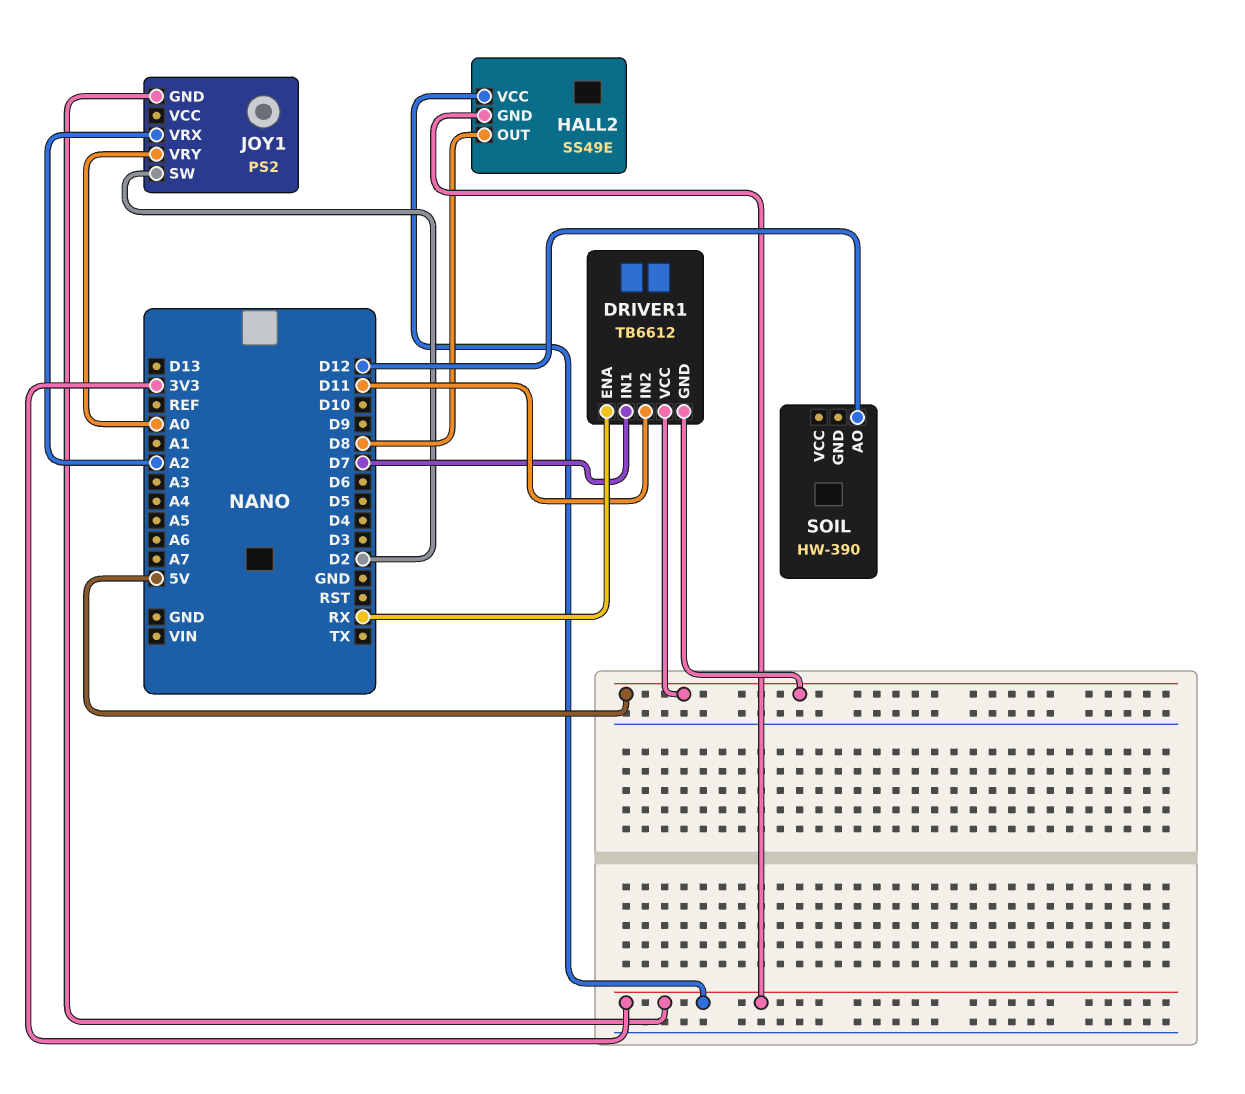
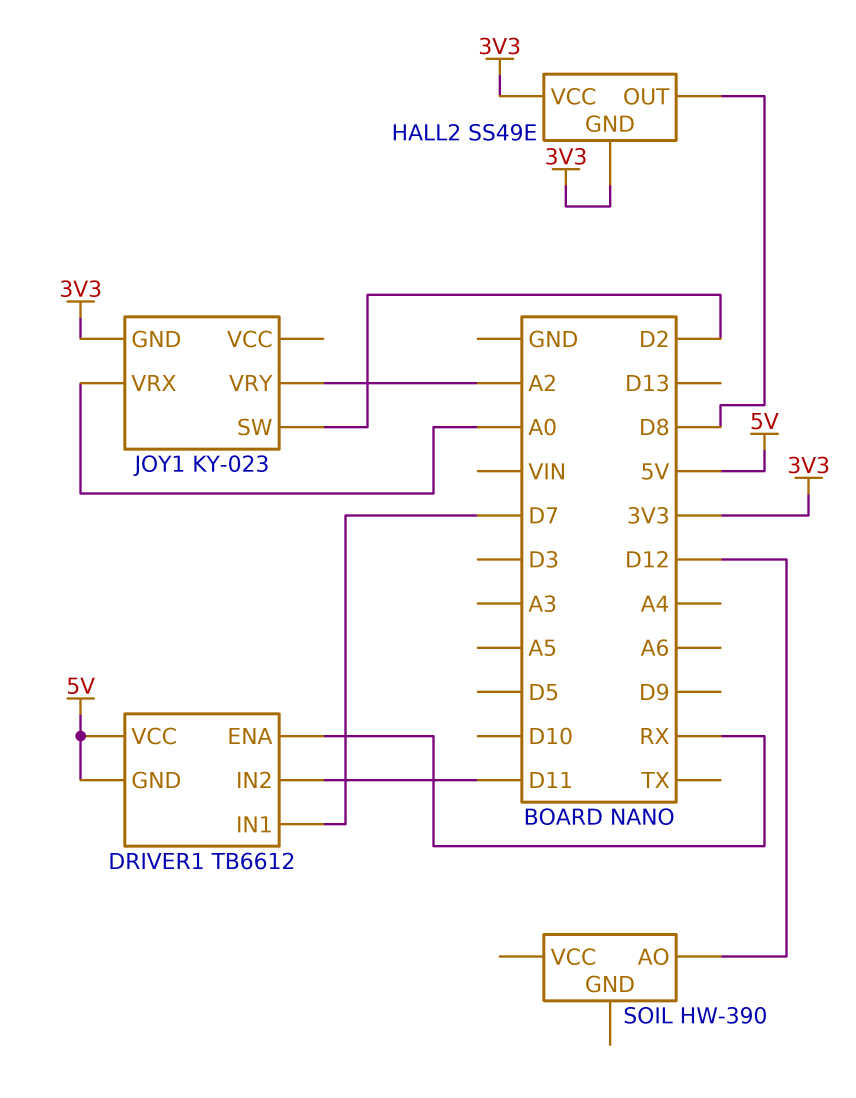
JOY1: PS2 -> KY-023
JOY1 pin VRX: A2 -> A0
JOY1 pin VRY: A0 -> A2

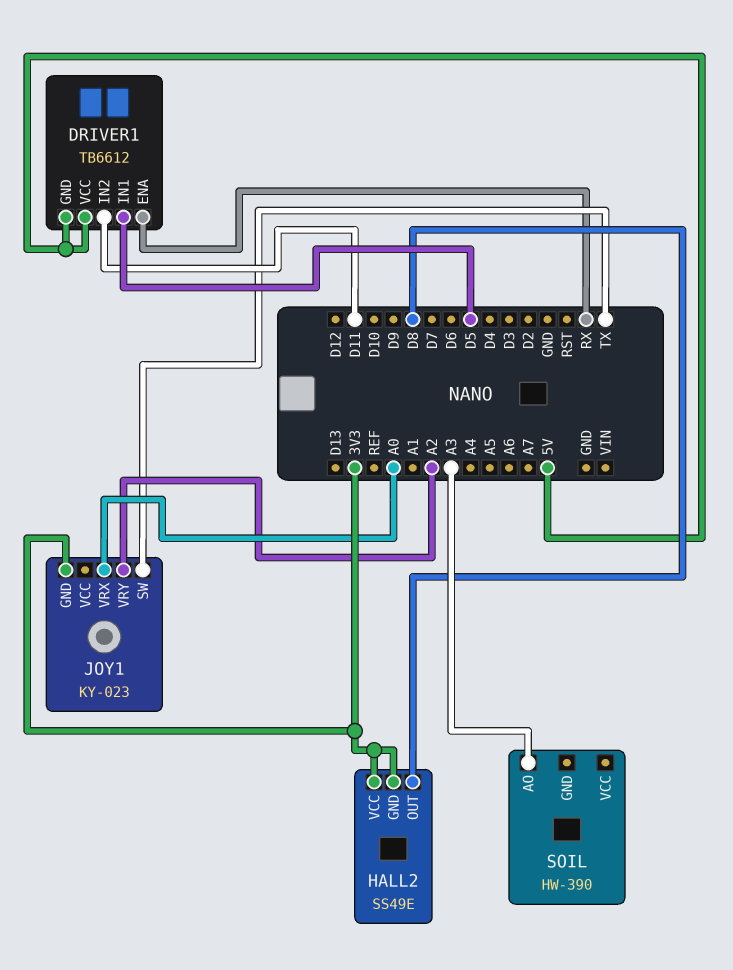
DRIVER1 pin IN1: D7 -> D5
JOY1 pin SW: D2 -> TX
SOIL pin AO: D12 -> A3

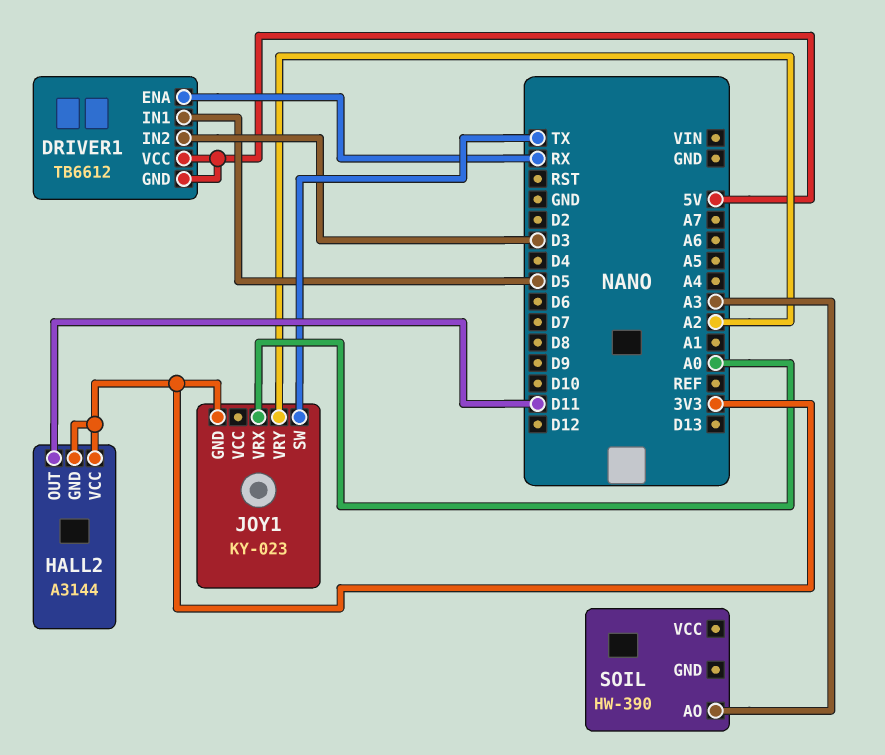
DRIVER1 pin IN2: D11 -> D3
HALL2: SS49E -> A3144
HALL2 pin OUT: D8 -> D11

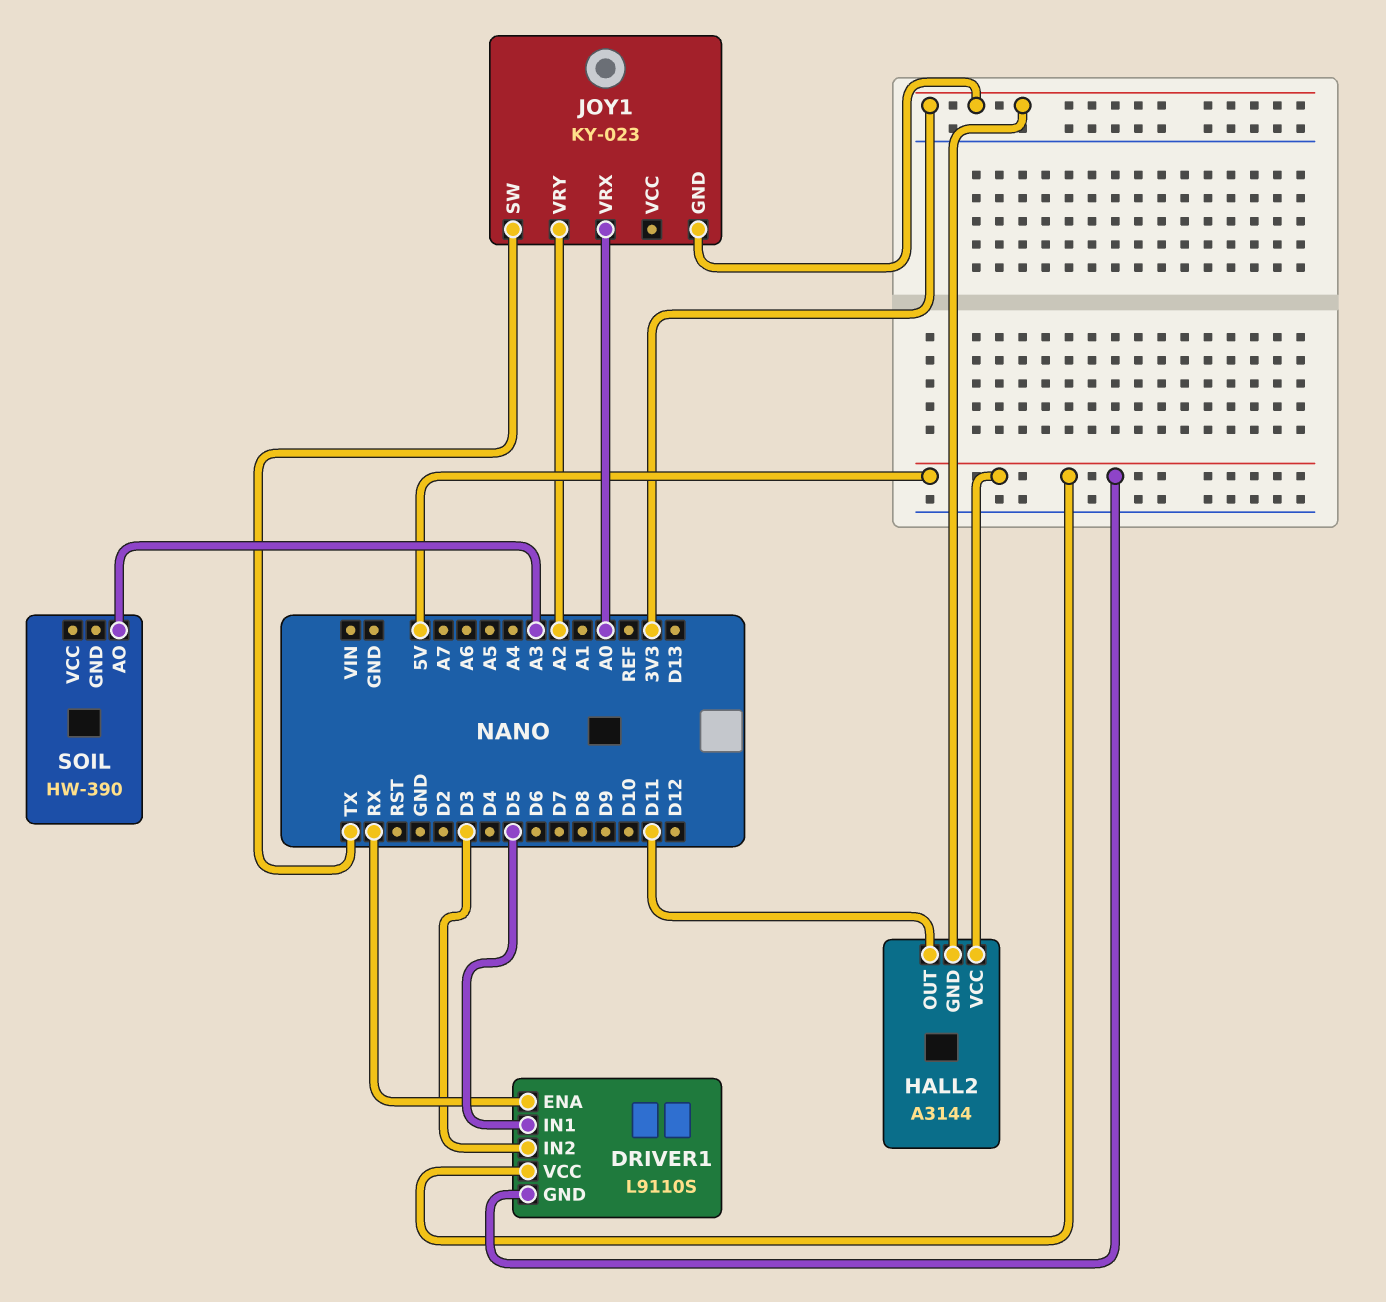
DRIVER1: TB6612 -> L9110S
HALL2 pin VCC: 3V3 -> 5V

